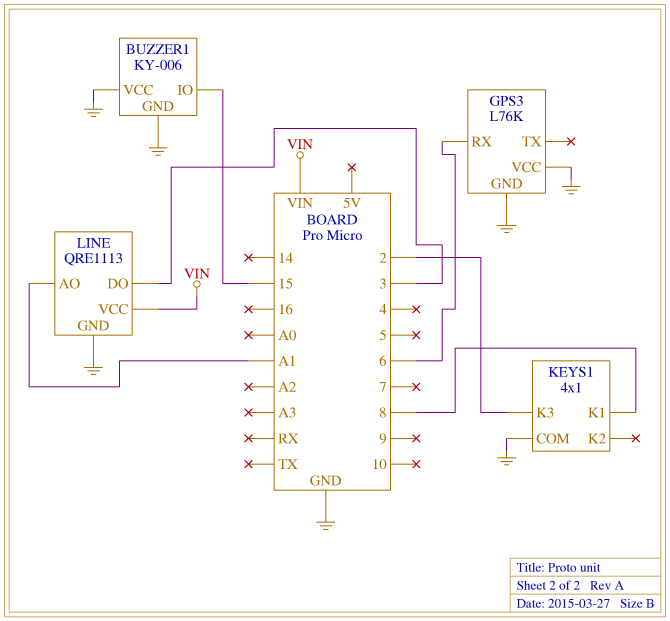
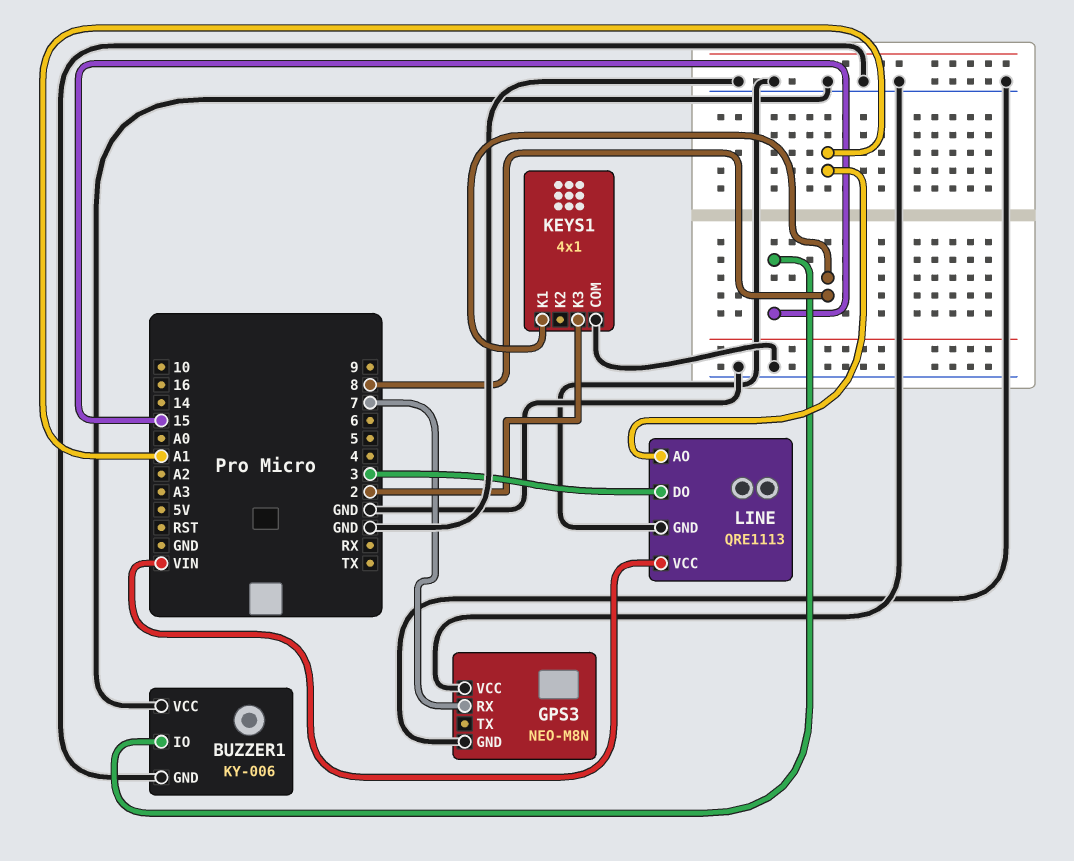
GPS3: L76K -> NEO-M8N
GPS3 pin RX: 6 -> 7

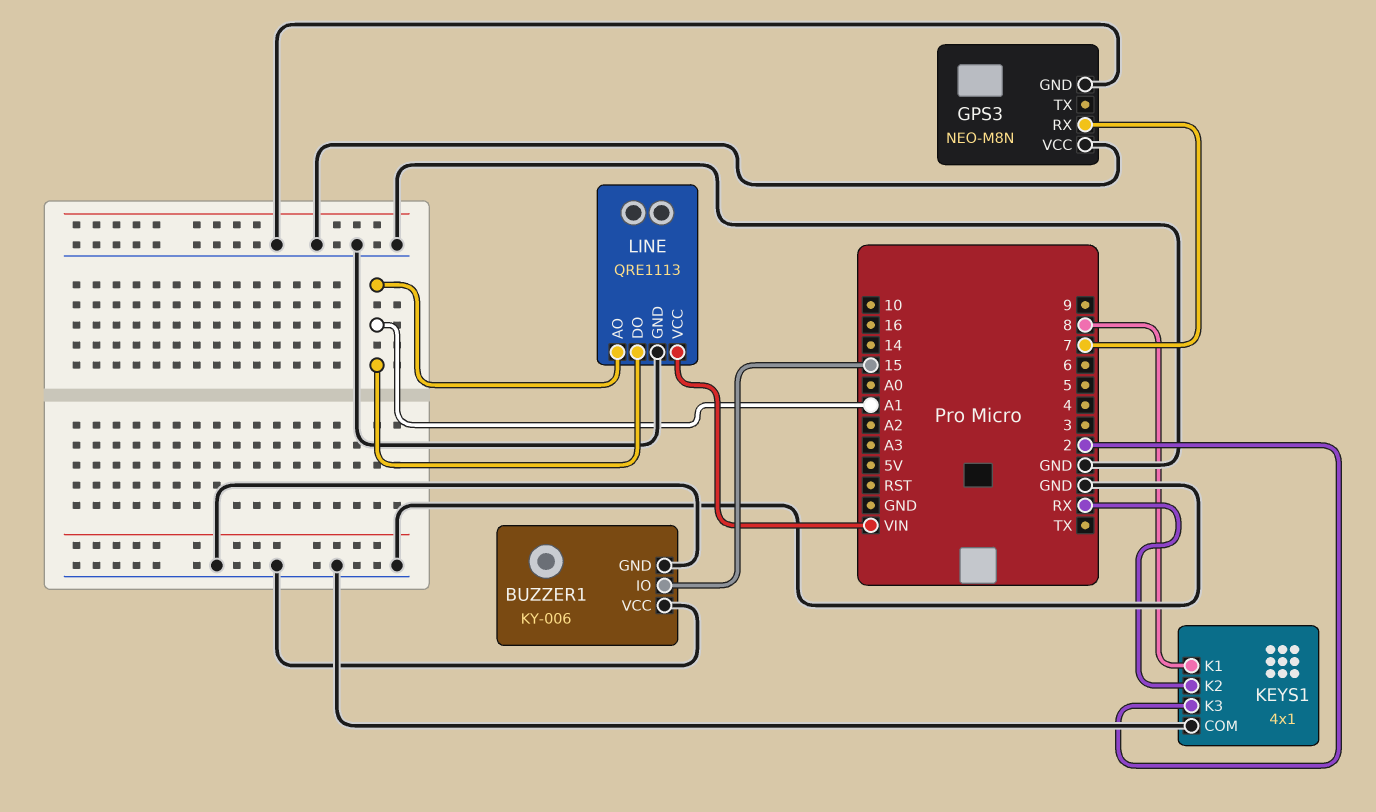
KEYS1 pin K2: none -> RX
LINE pin DO: 3 -> A1

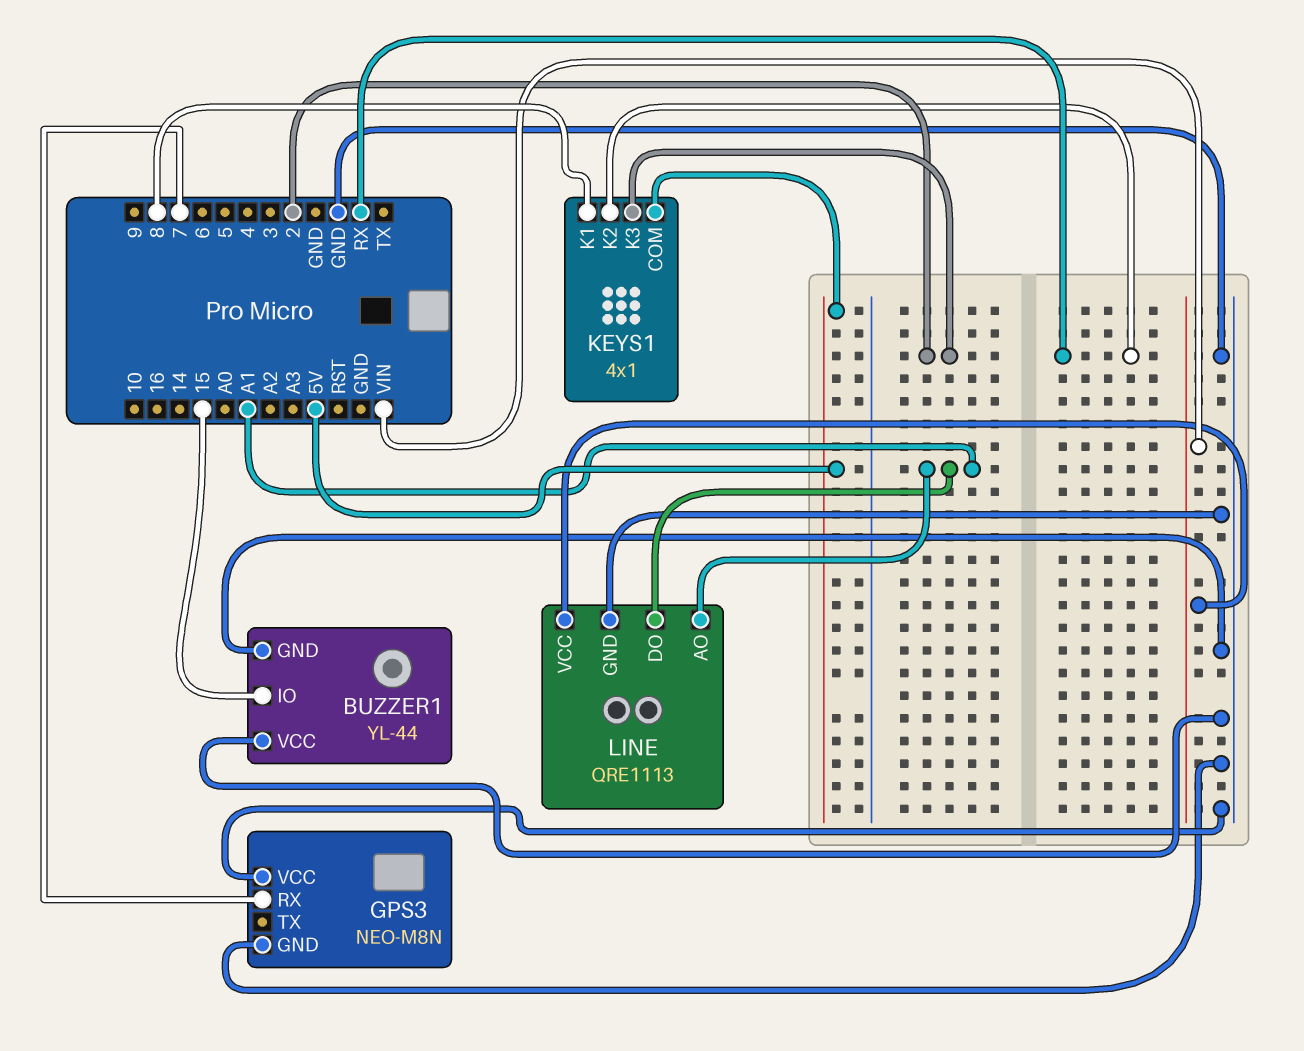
BUZZER1: KY-006 -> YL-44
KEYS1 pin COM: GND -> 5V

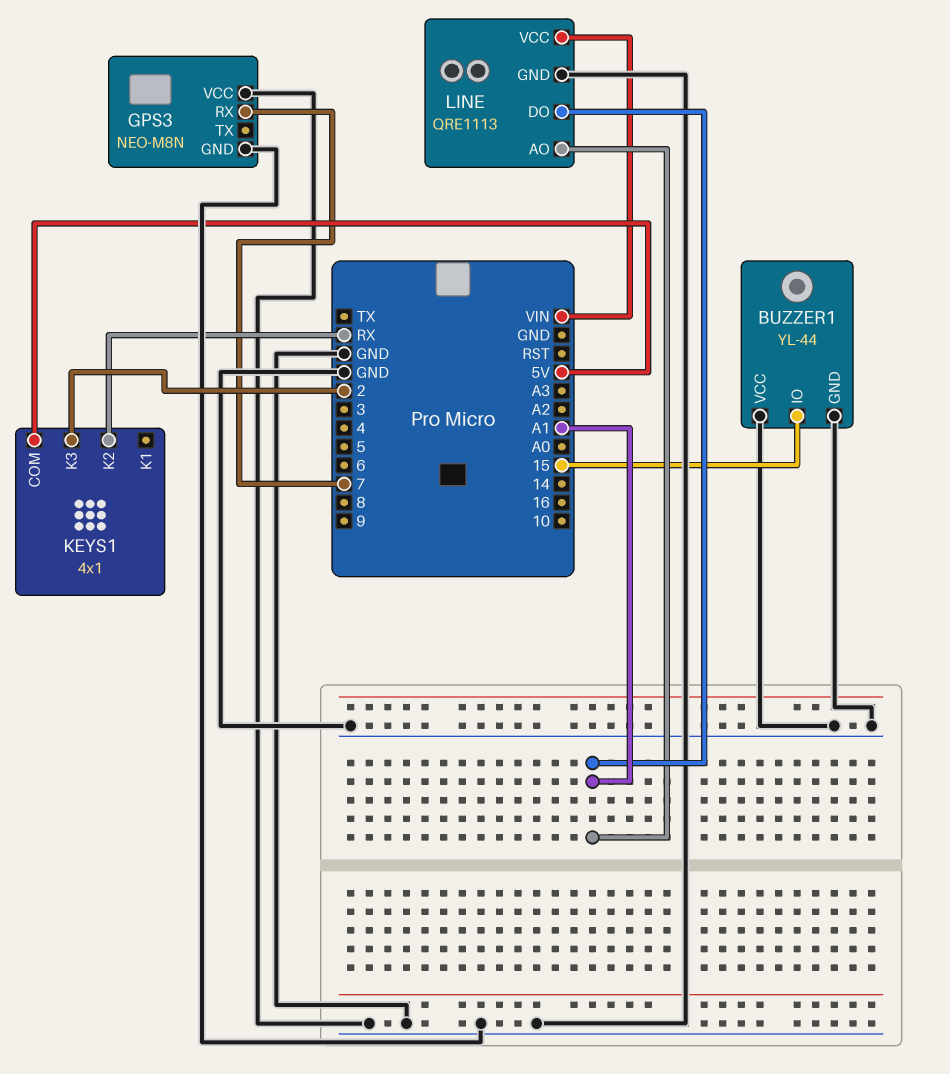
KEYS1 pin K1: 8 -> none

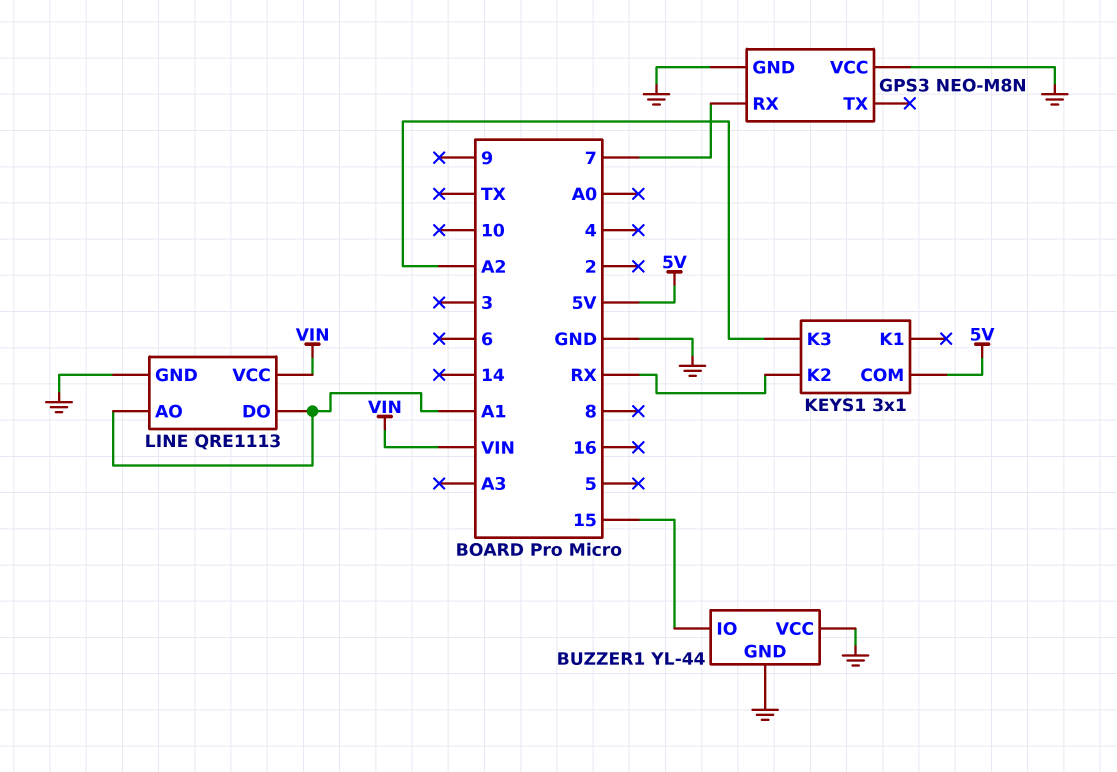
KEYS1: 4x1 -> 3x1
KEYS1 pin K3: 2 -> A2

